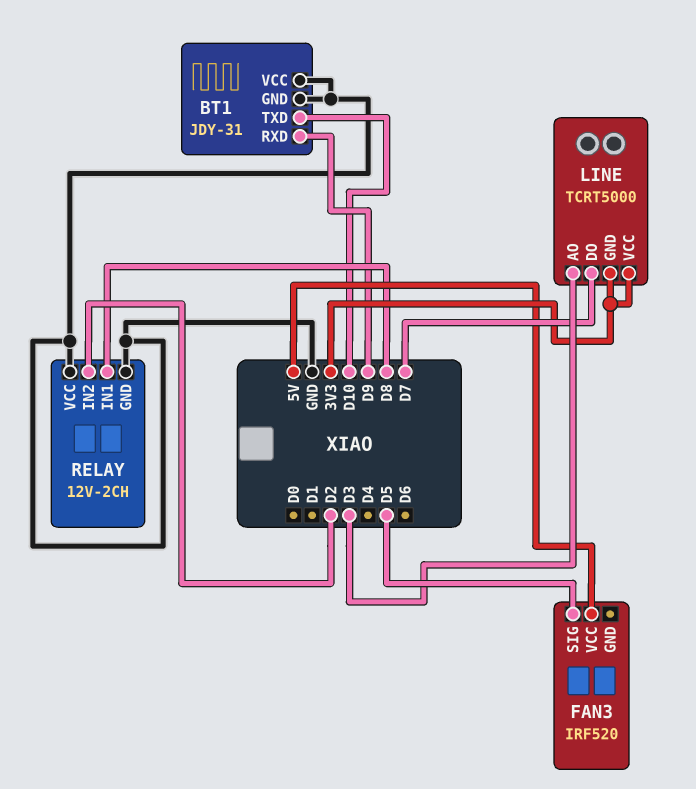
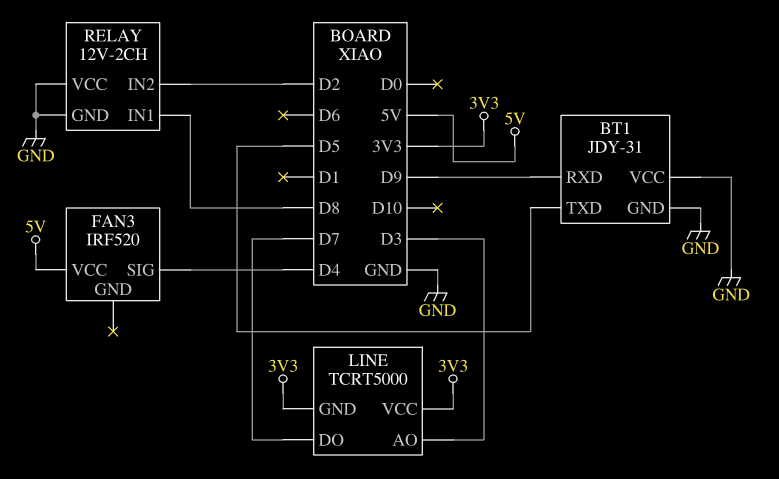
BT1 pin TXD: D10 -> D5
FAN3 pin SIG: D5 -> D4

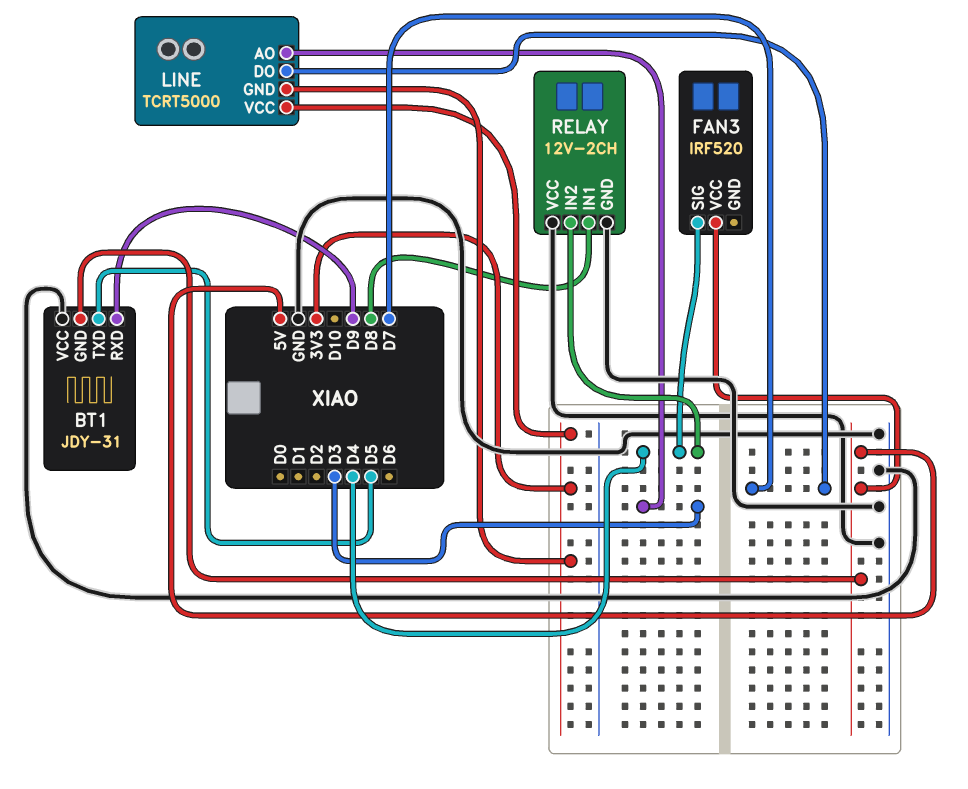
BT1 pin GND: GND -> 5V
RELAY pin IN2: D2 -> D4

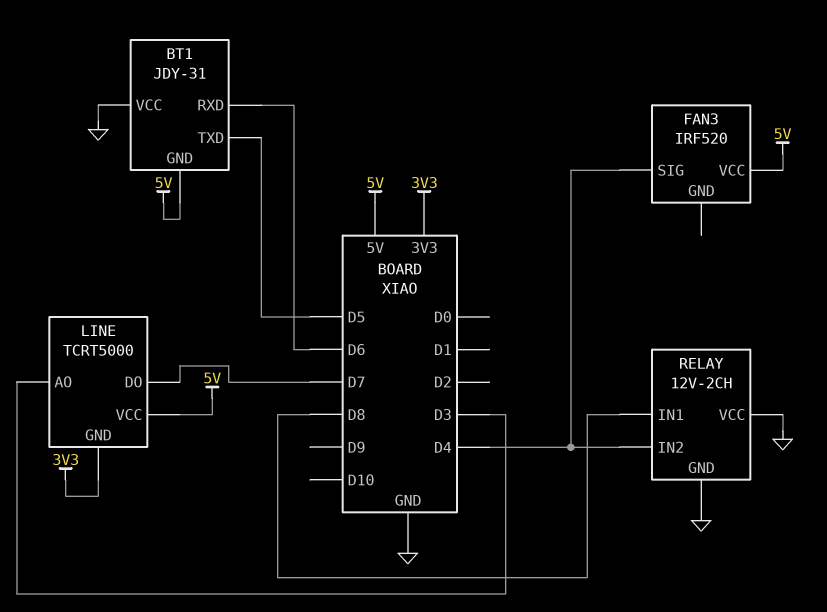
BT1 pin RXD: D9 -> D6
LINE pin VCC: 3V3 -> 5V

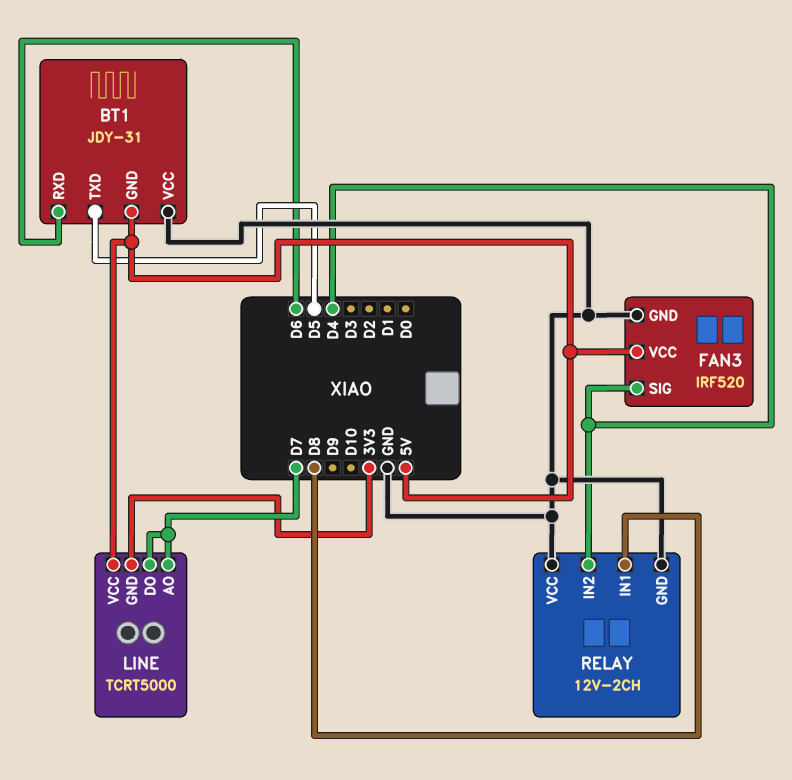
FAN3 pin GND: none -> GND
LINE pin AO: D3 -> D7

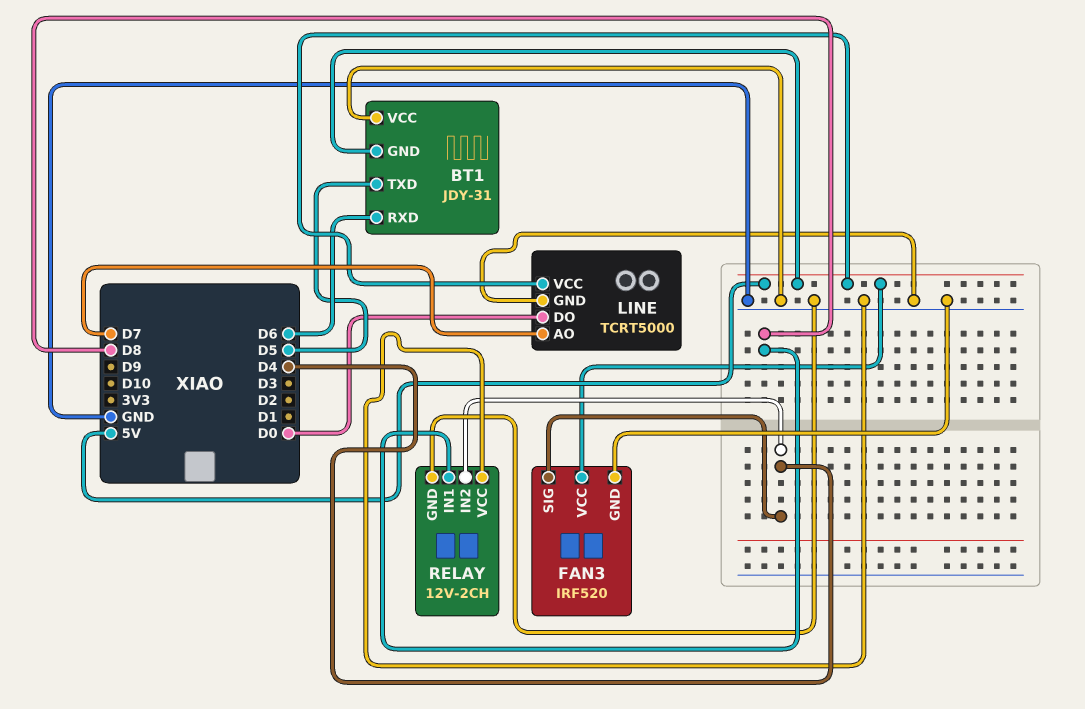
LINE pin DO: D7 -> D0
LINE pin GND: 3V3 -> GND

